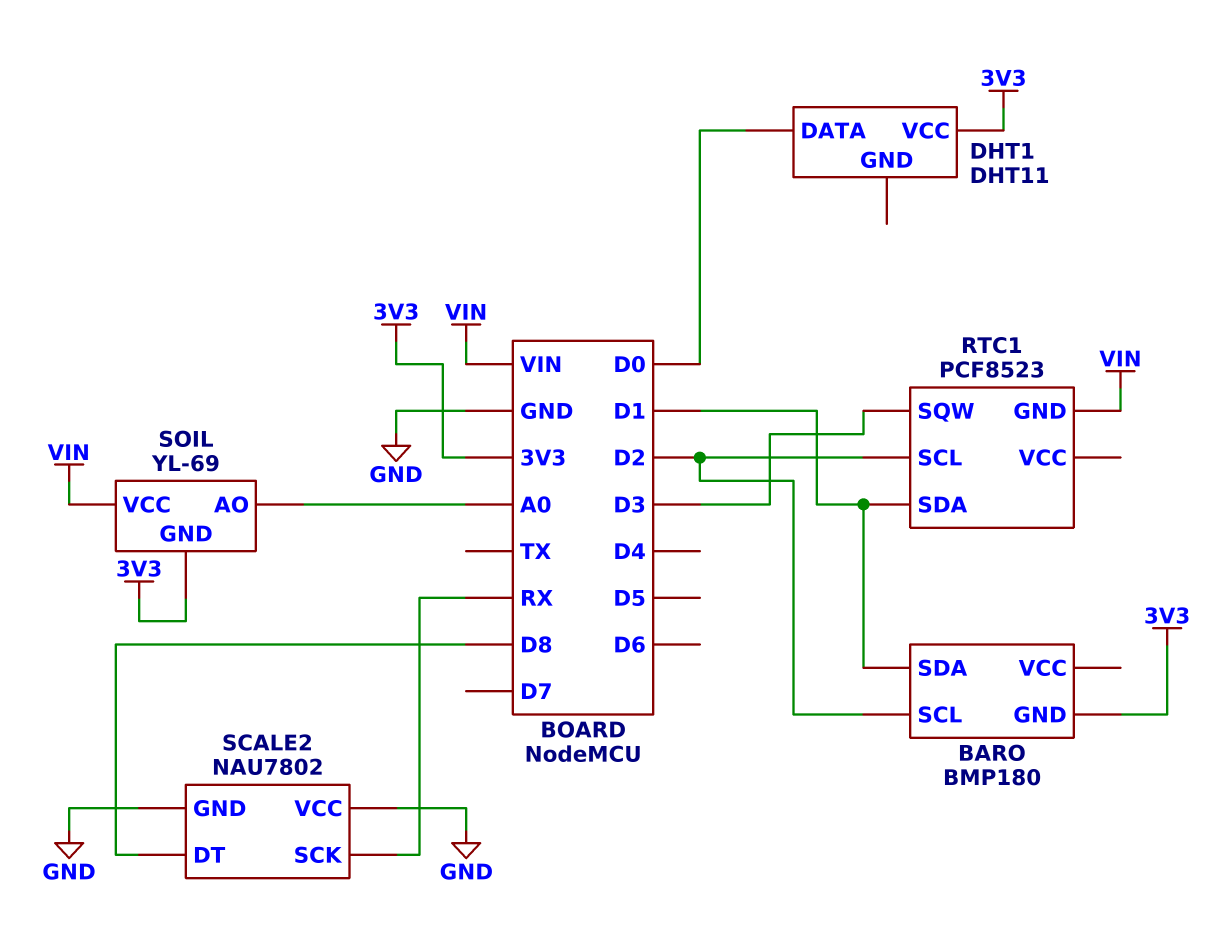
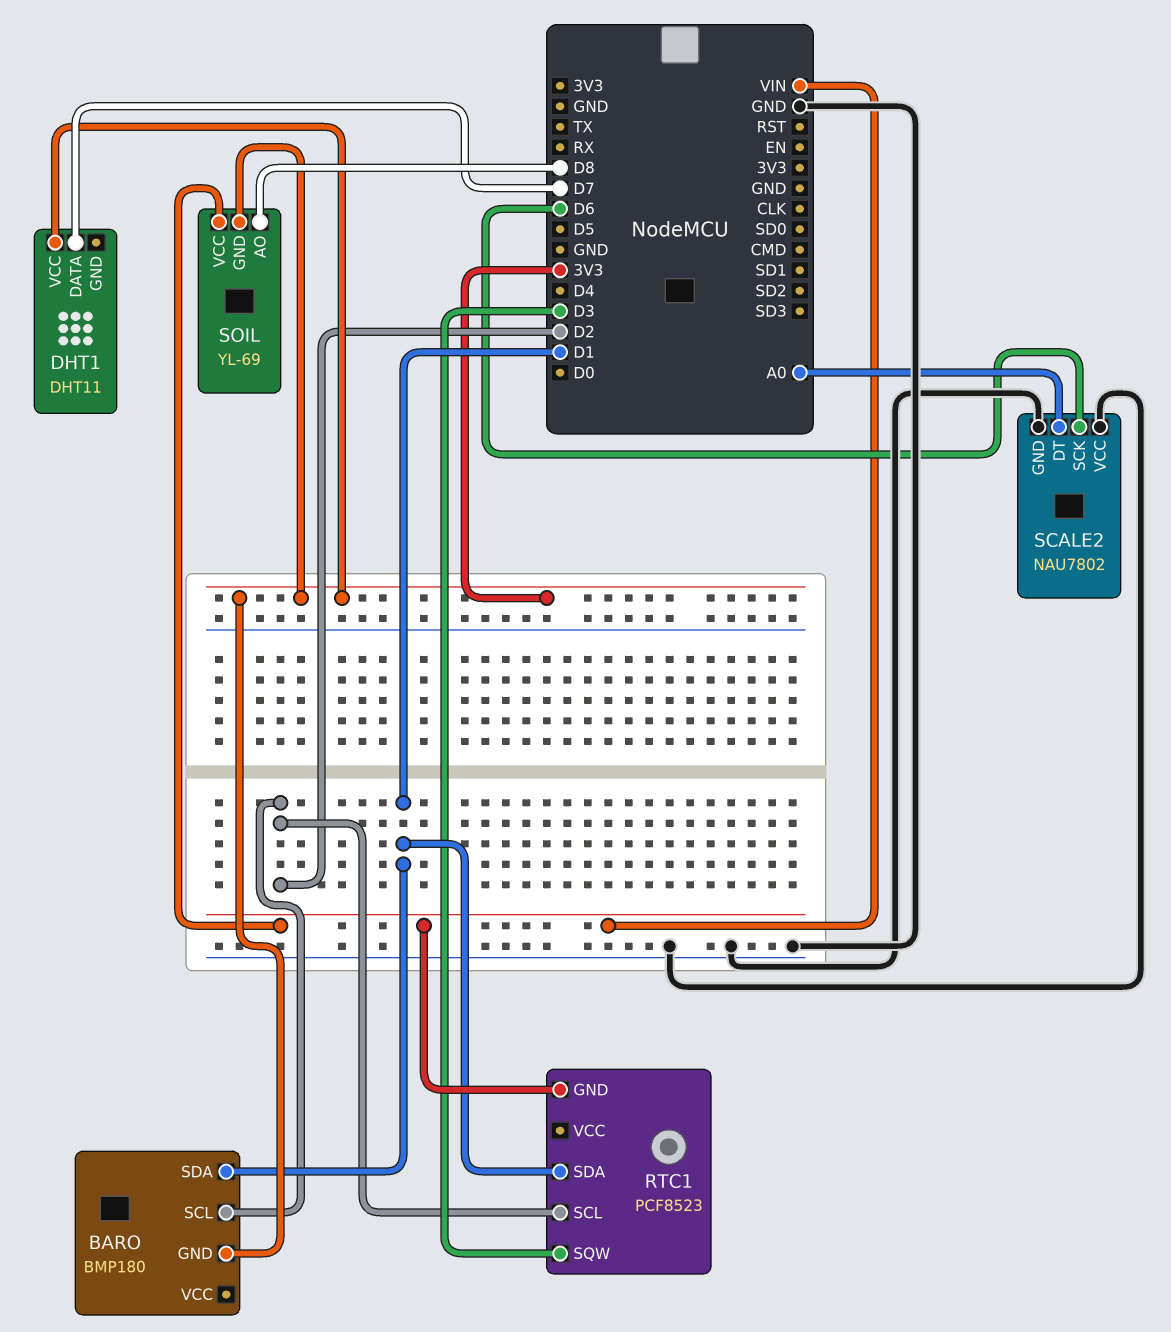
DHT1 pin DATA: D0 -> D7
SCALE2 pin DT: D8 -> A0
SCALE2 pin SCK: RX -> D6
SOIL pin AO: A0 -> D8

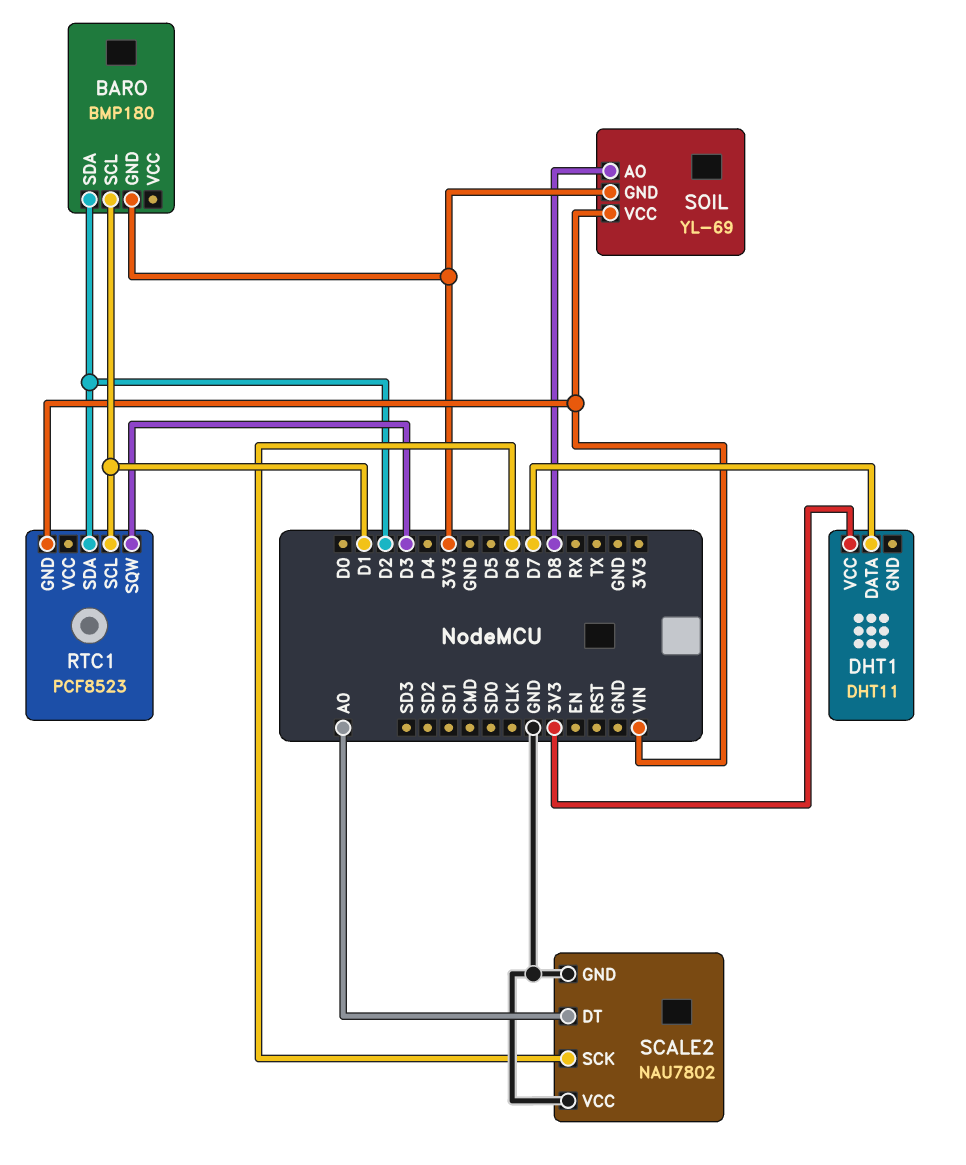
BARO pin SCL: D2 -> D1
BARO pin SDA: D1 -> D2
RTC1 pin SCL: D2 -> D1
RTC1 pin SDA: D1 -> D2

